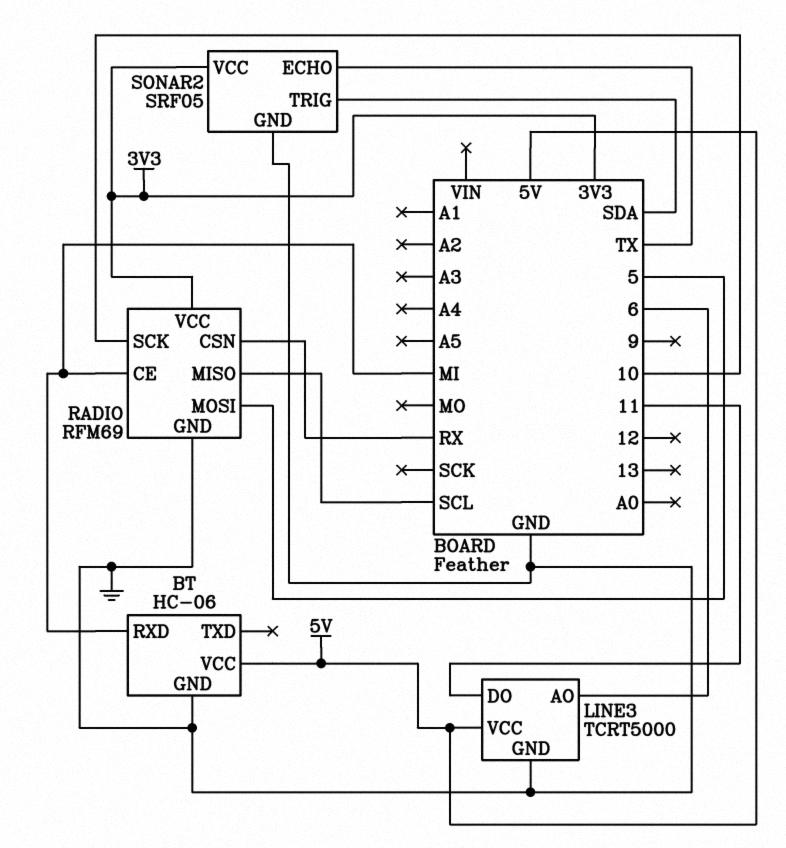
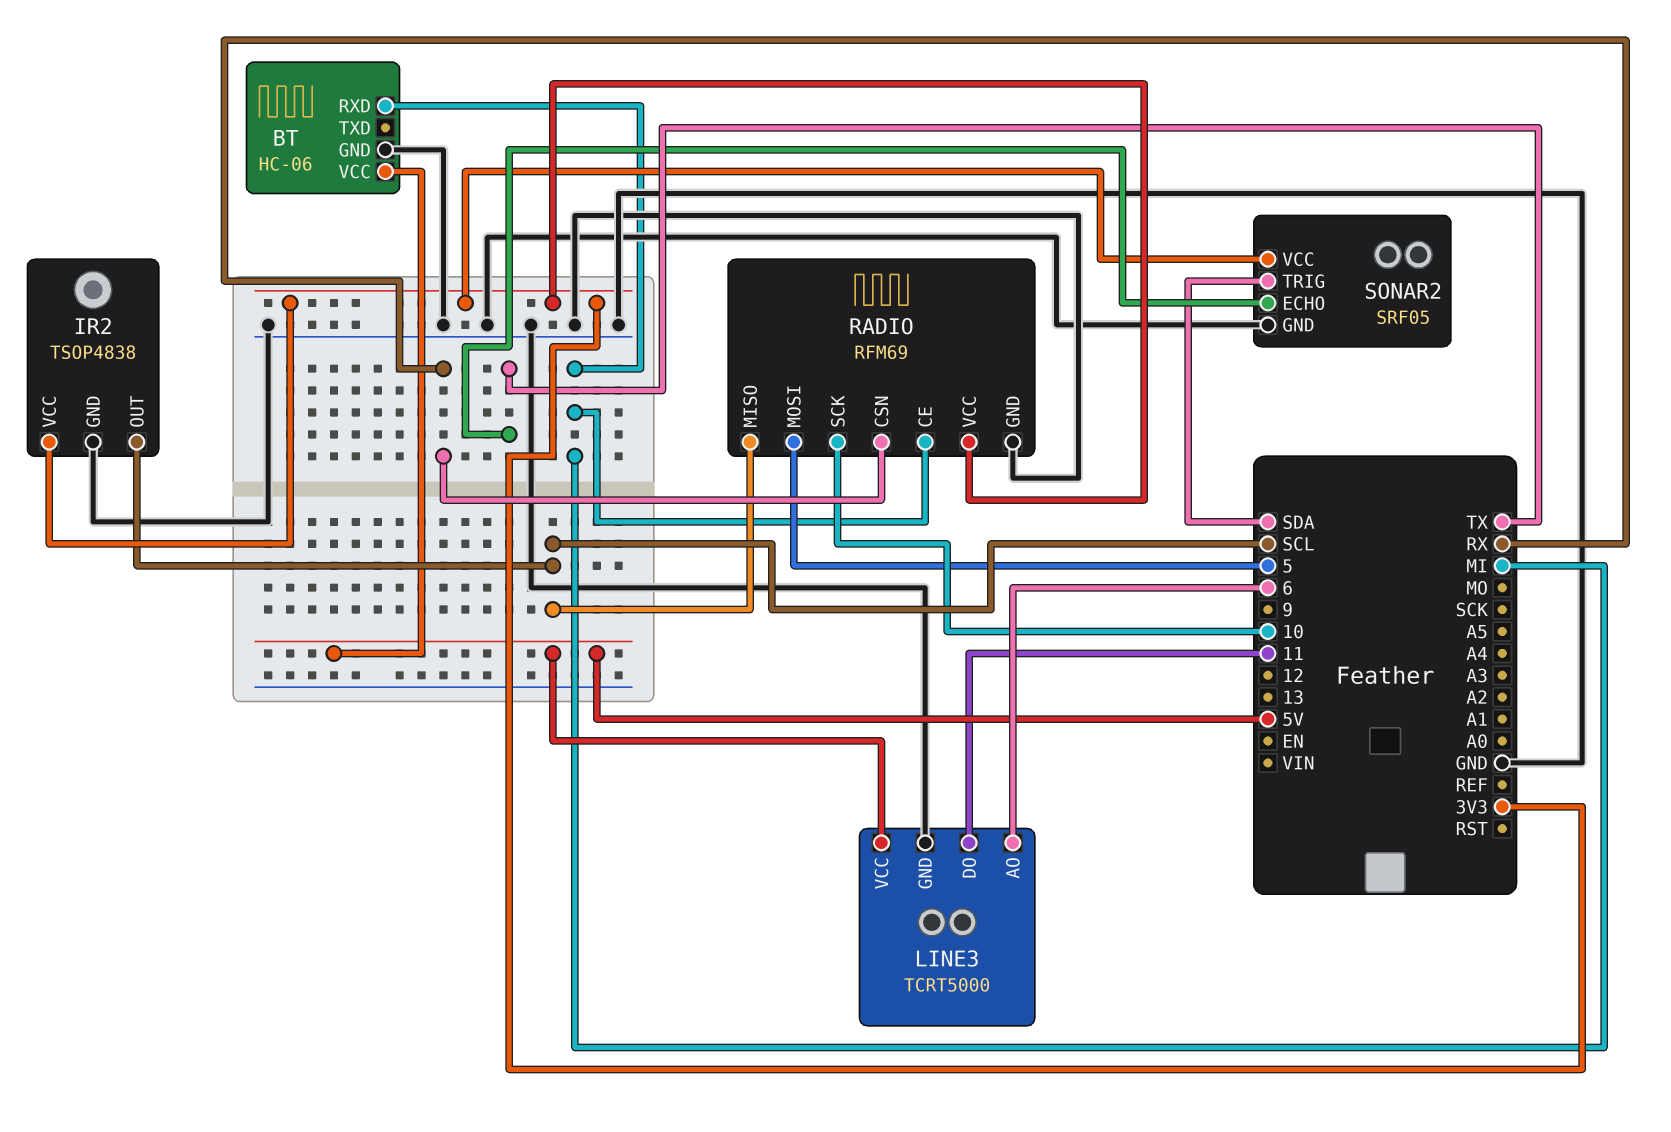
IR2: none -> TSOP4838
IR2 pin GND: none -> GND
IR2 pin OUT: none -> SCL
IR2 pin VCC: none -> 3V3

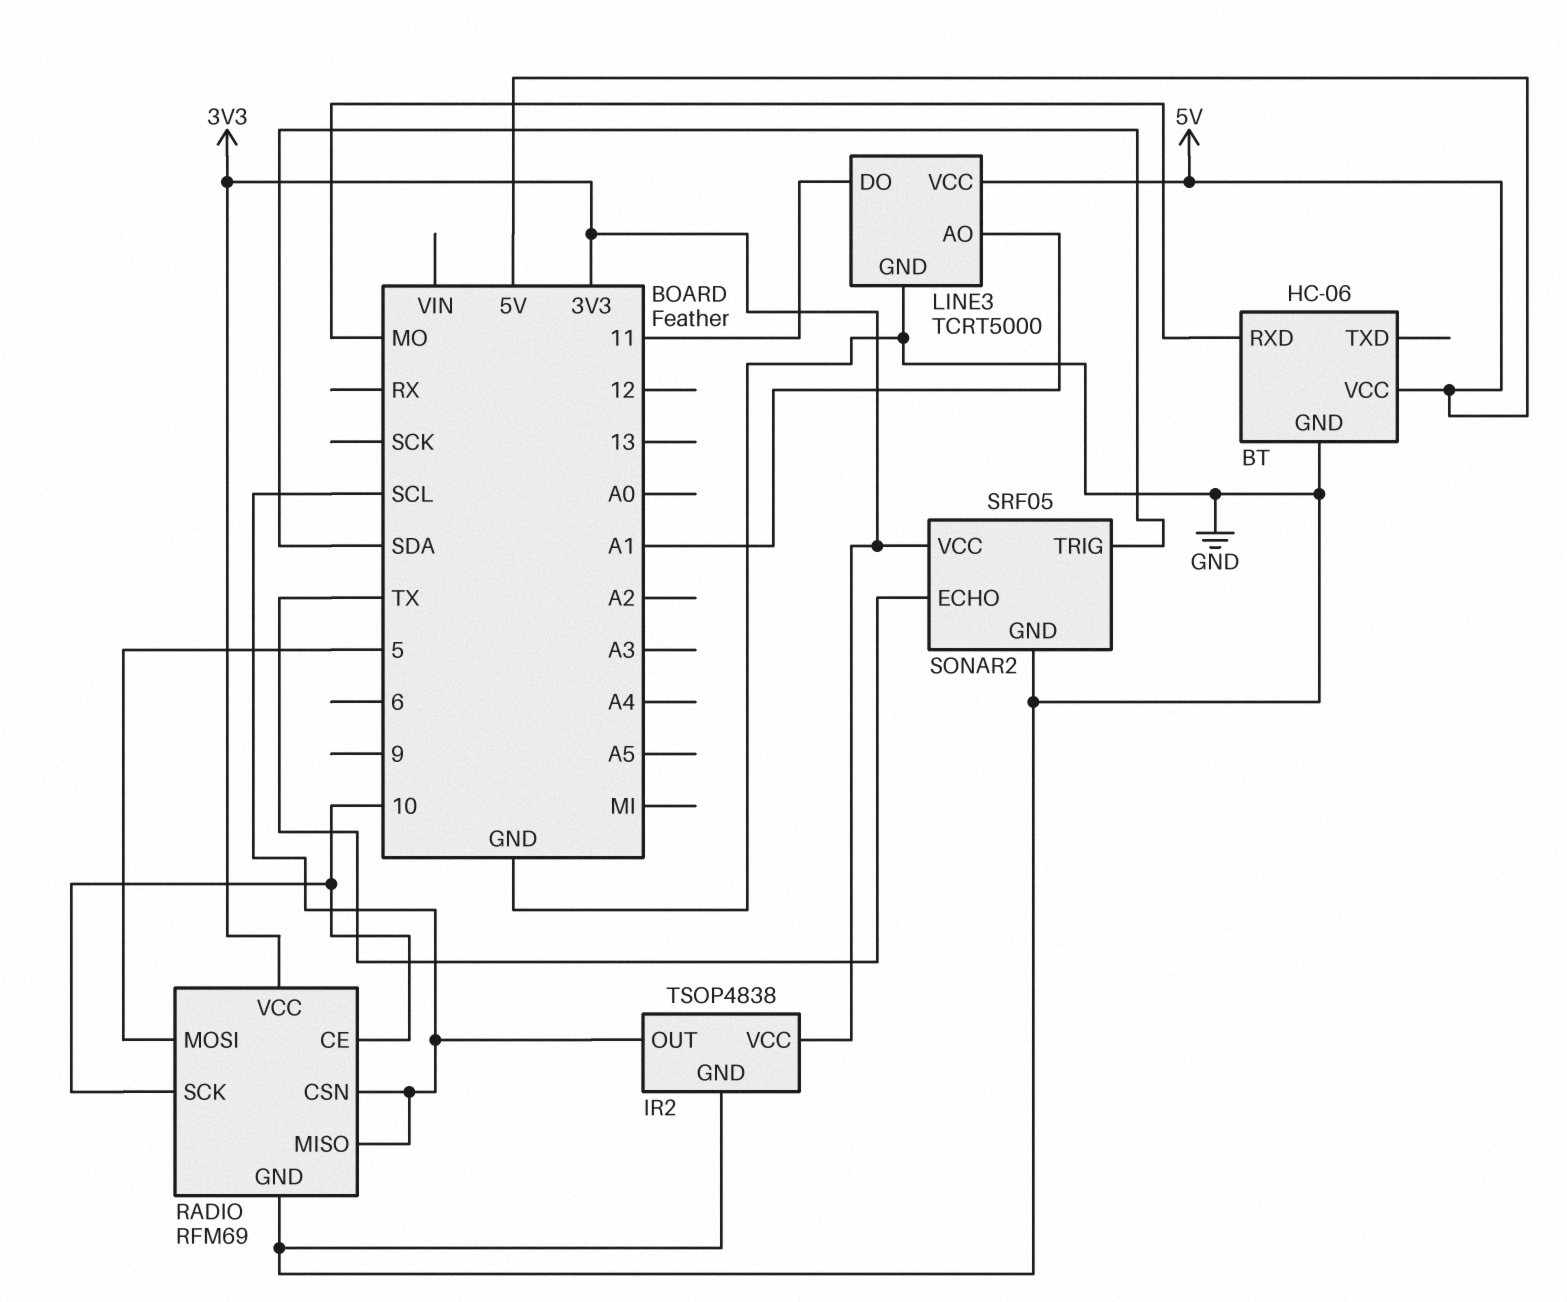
BT pin RXD: MI -> MO
LINE3 pin AO: 6 -> A1
RADIO pin CE: MI -> 10
RADIO pin CSN: RX -> SCL

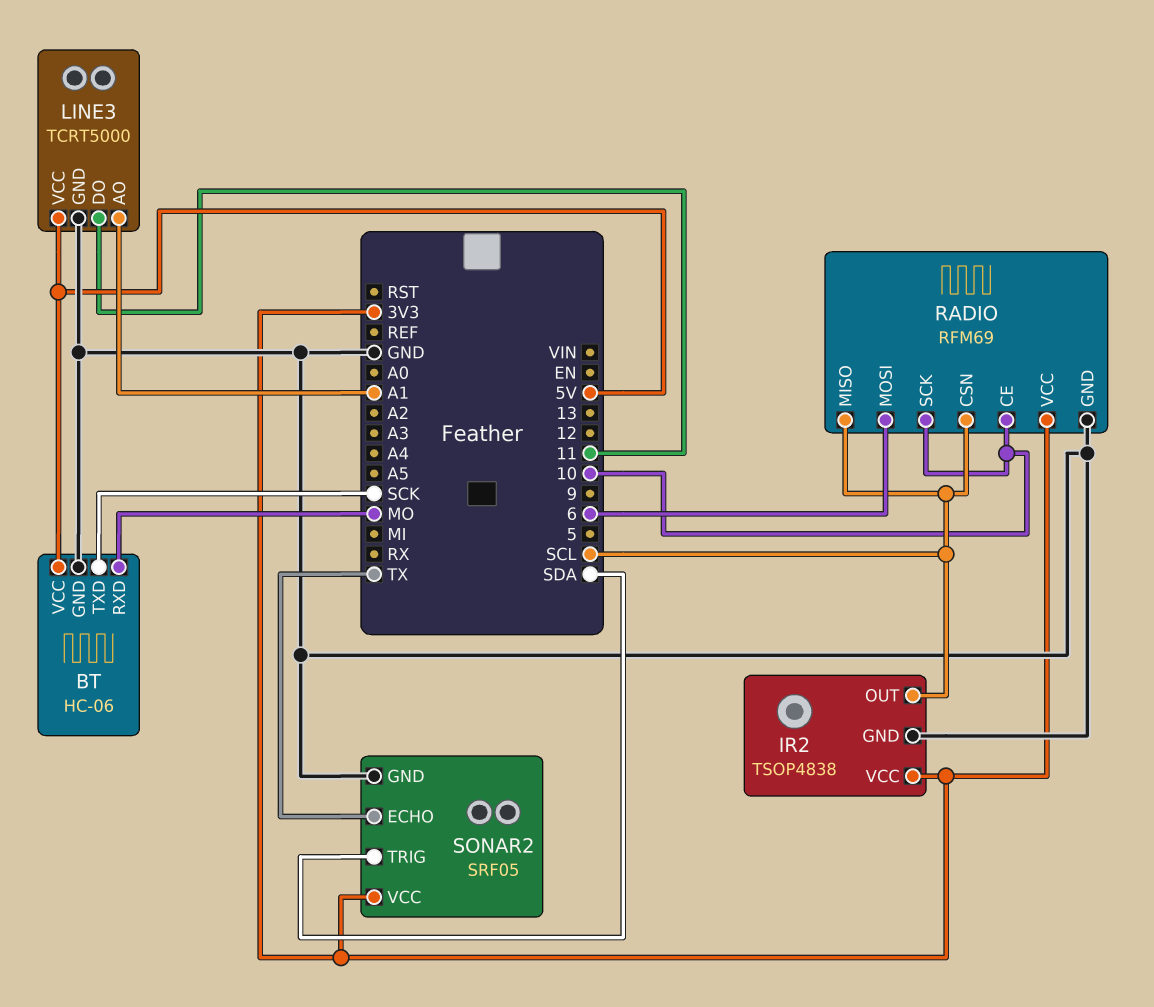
BT pin TXD: none -> SCK
RADIO pin MOSI: 5 -> 6

